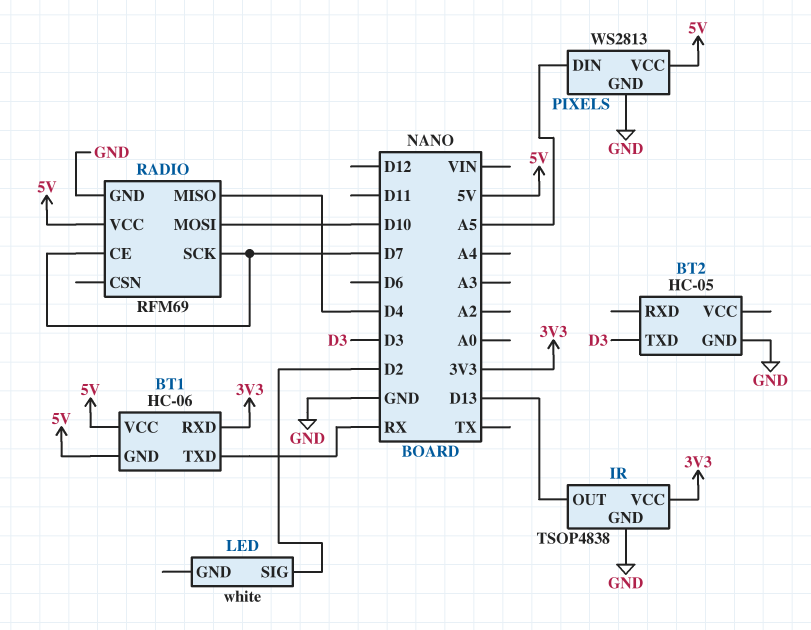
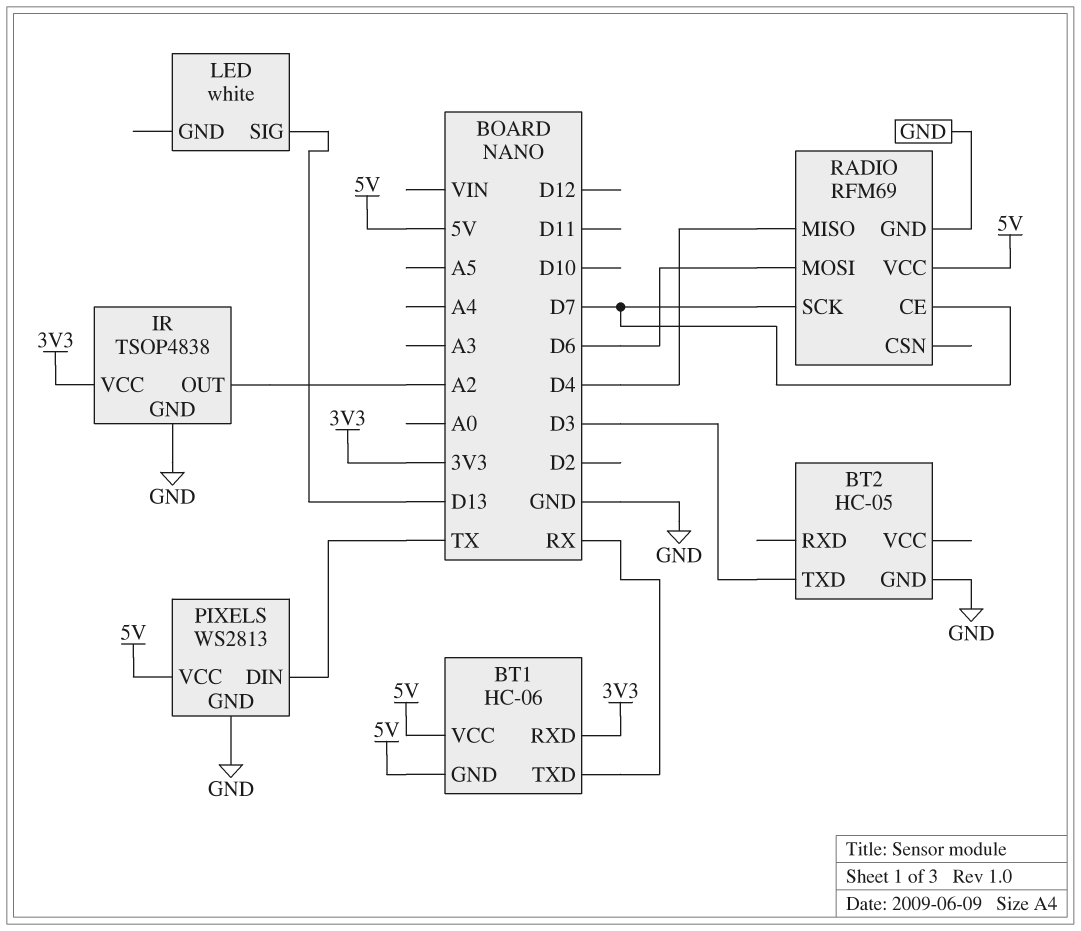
IR pin OUT: D13 -> A2
LED pin SIG: D2 -> D13
PIXELS pin DIN: A5 -> TX
RADIO pin MOSI: D10 -> D6

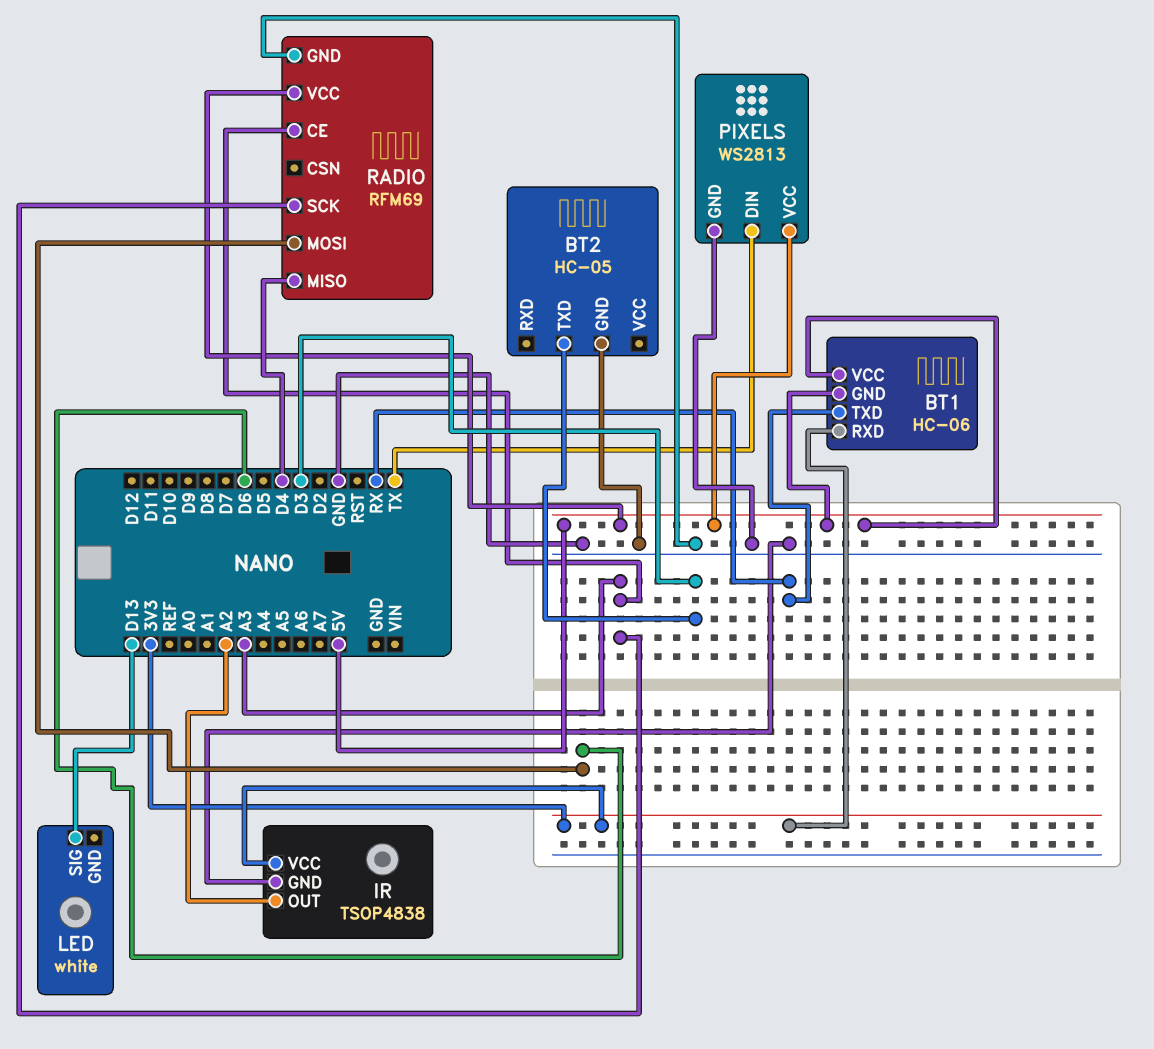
RADIO pin CE: D7 -> A3
RADIO pin SCK: D7 -> A3

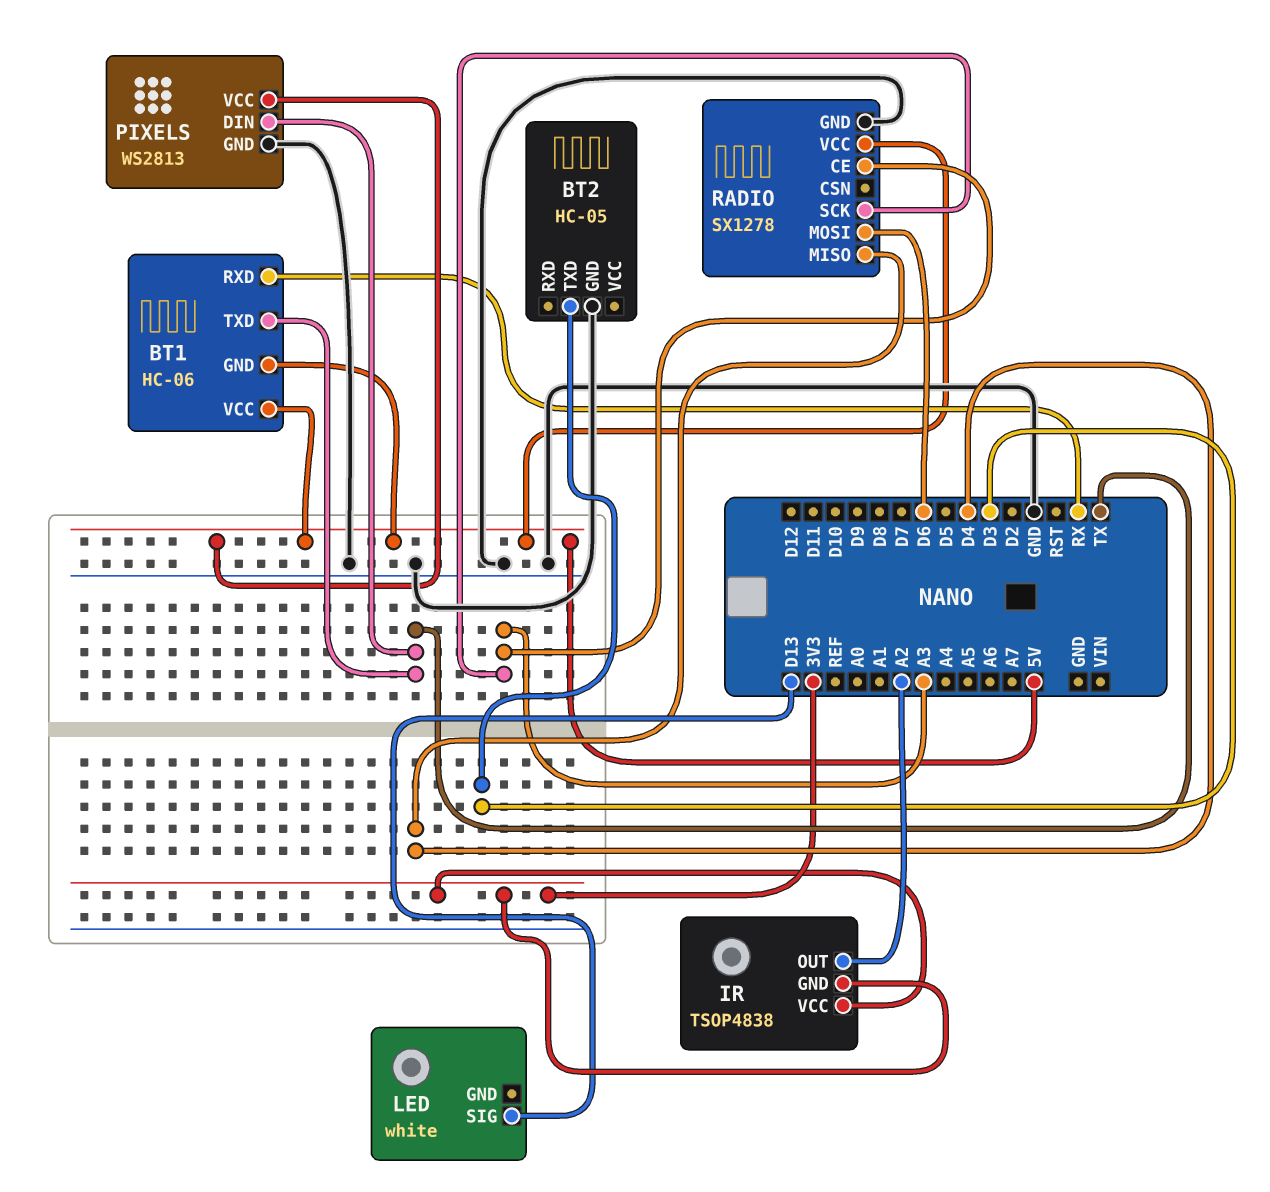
BT1 pin RXD: 3V3 -> RX
BT1 pin TXD: RX -> TX
IR pin GND: GND -> 3V3
RADIO: RFM69 -> SX1278

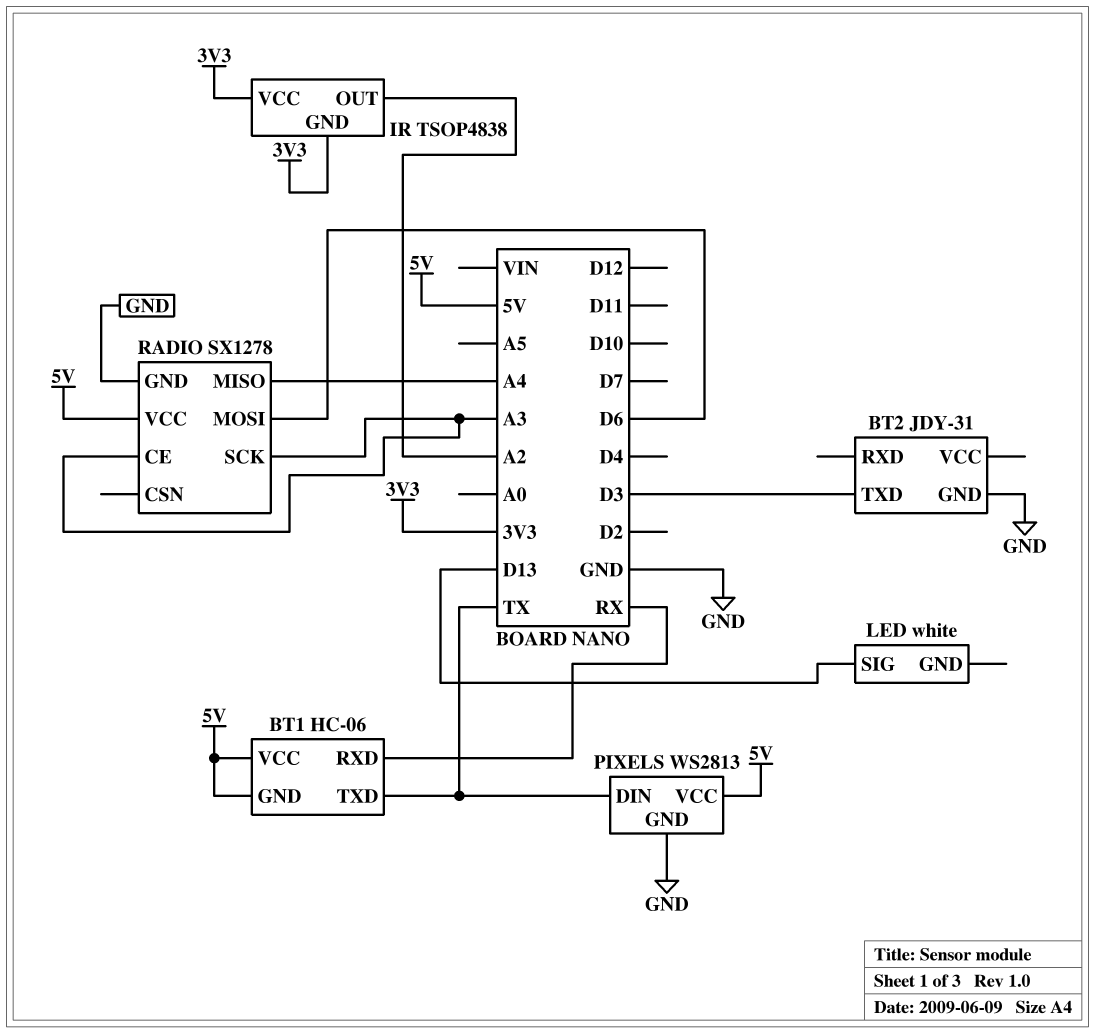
BT2: HC-05 -> JDY-31
RADIO pin MISO: D4 -> A4

